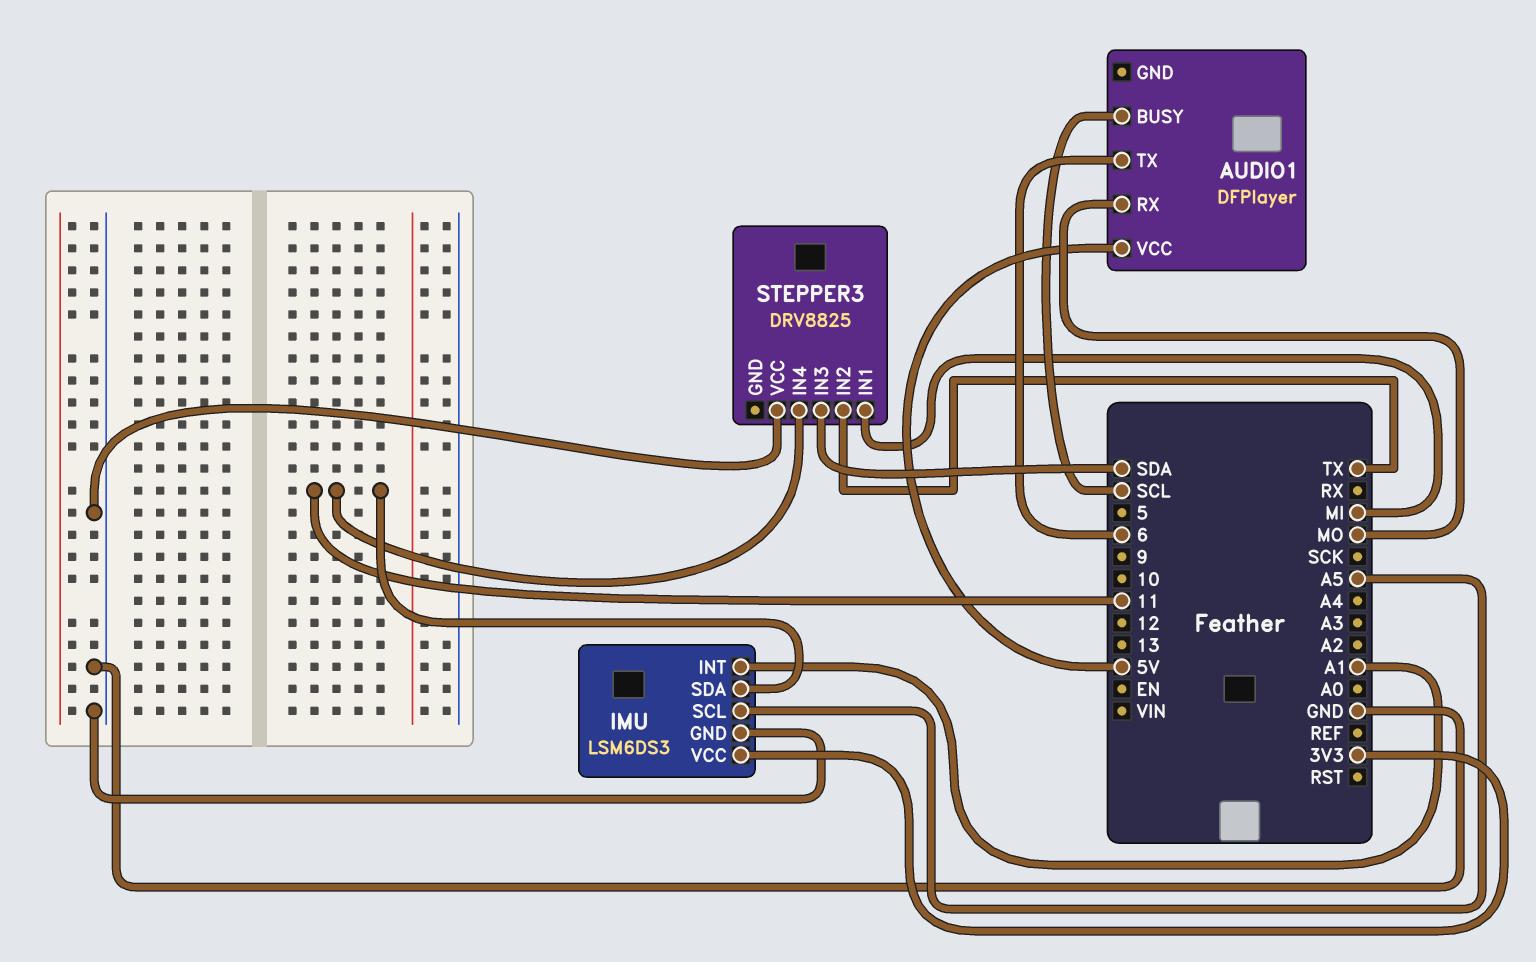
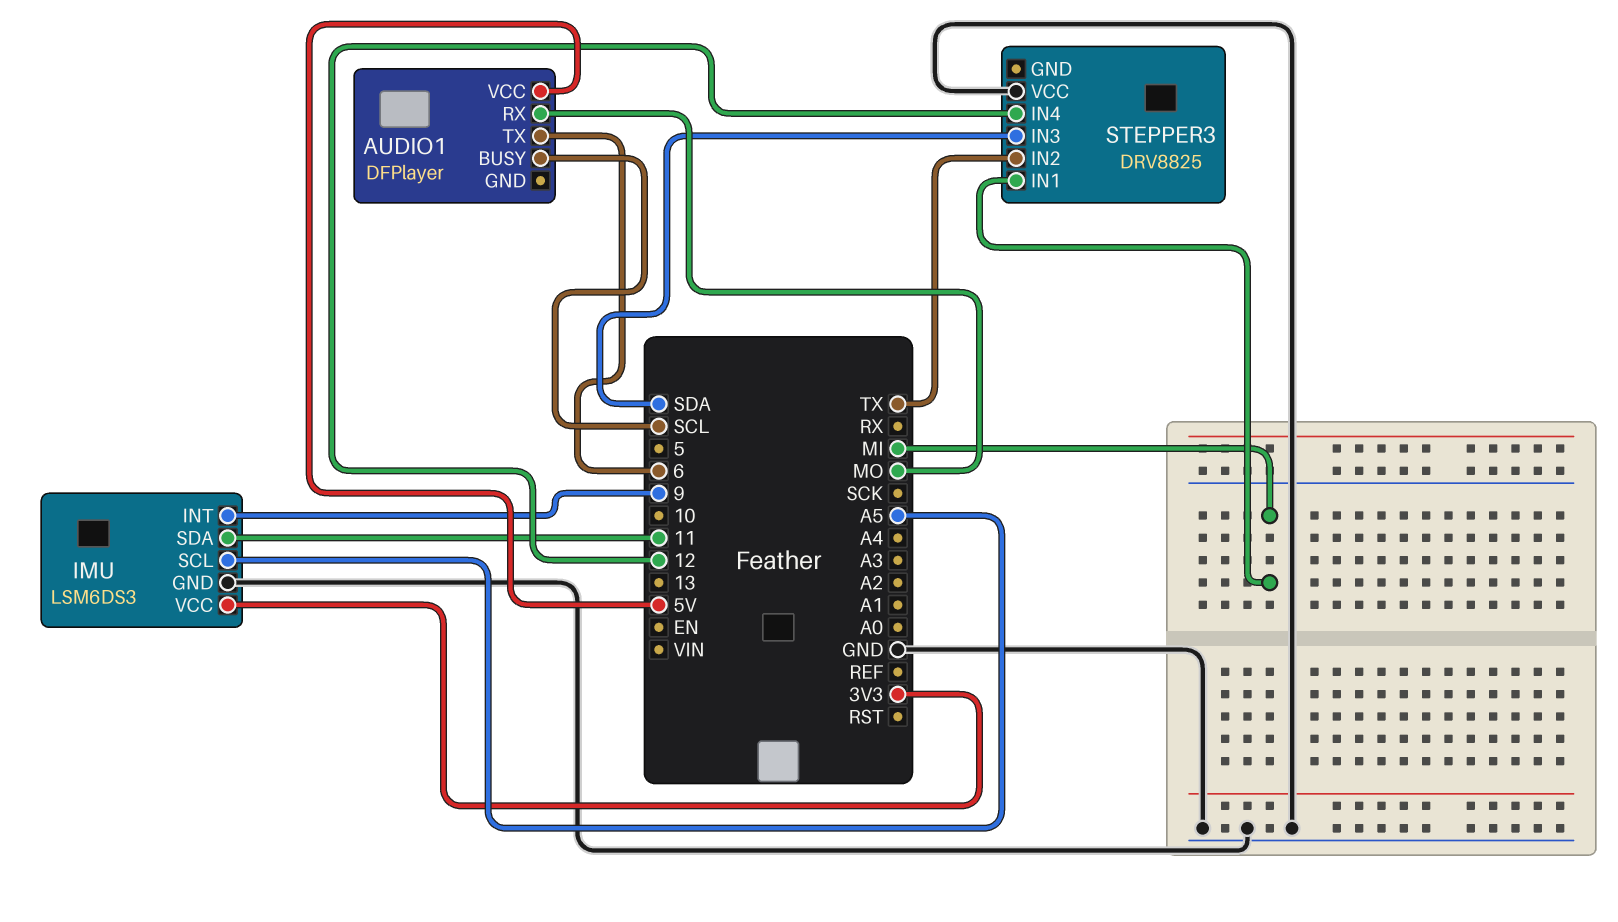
IMU pin INT: A1 -> 9
STEPPER3 pin IN4: 11 -> 12

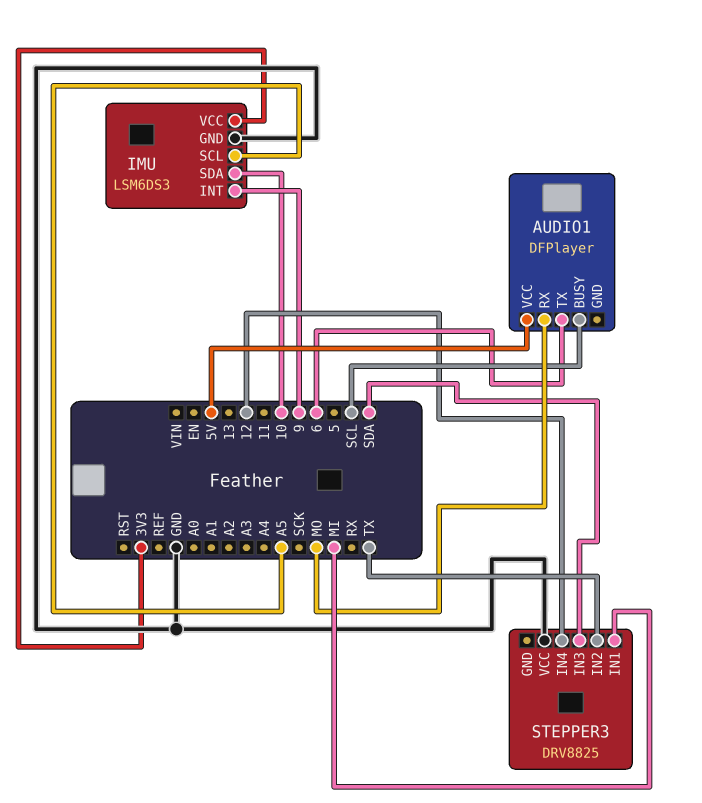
IMU pin SDA: 11 -> 10

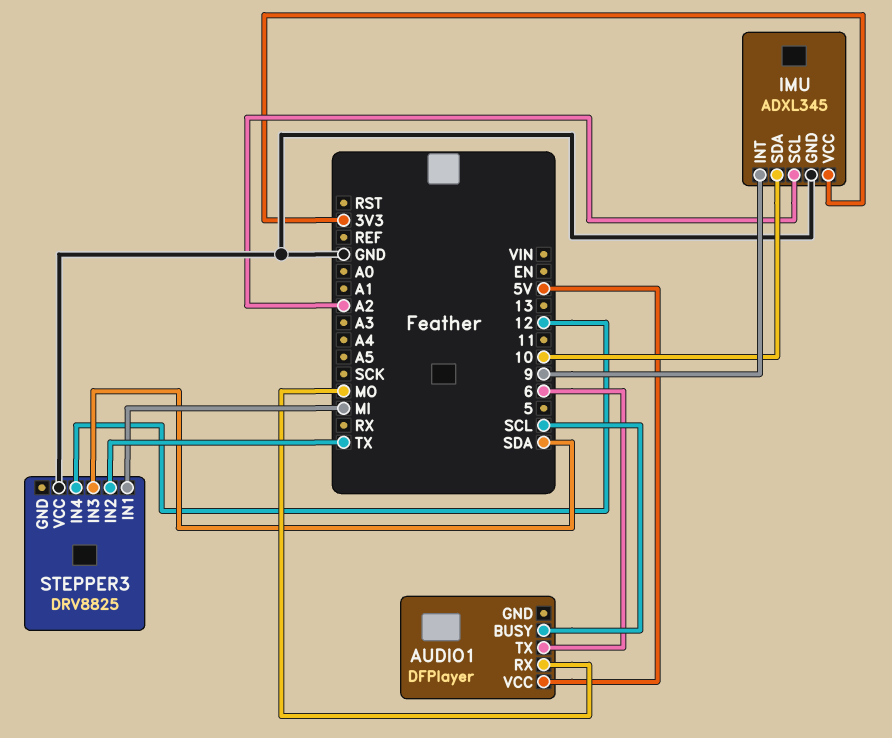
IMU: LSM6DS3 -> ADXL345
IMU pin SCL: A5 -> A2

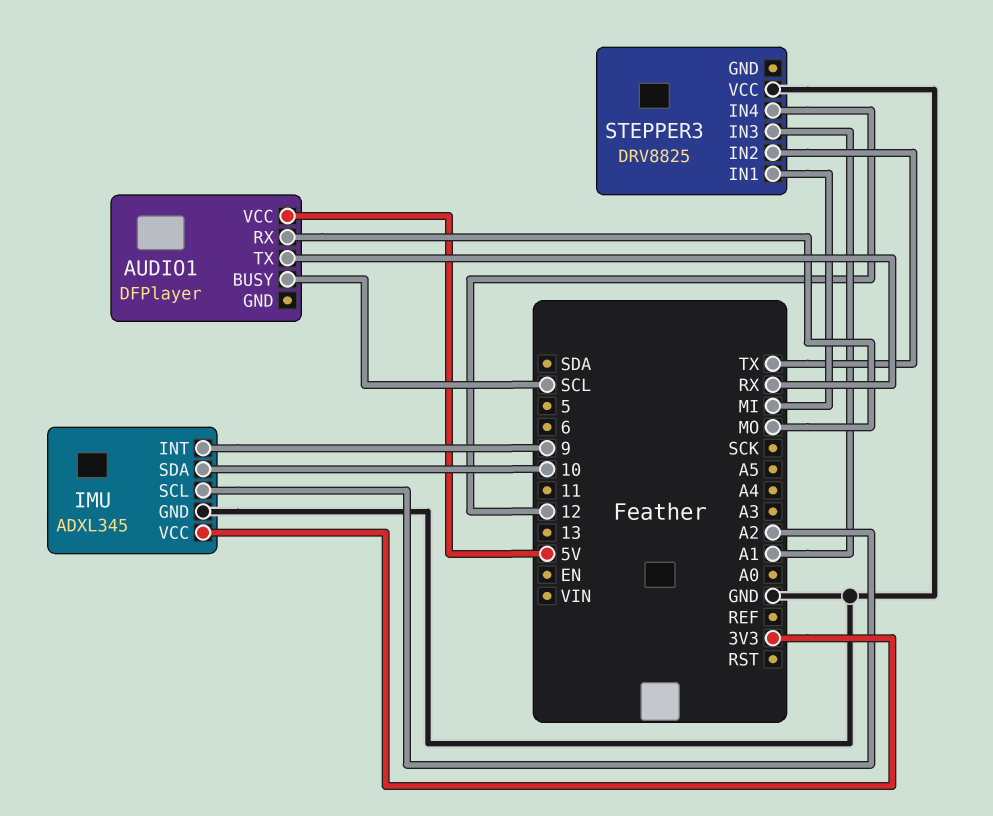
AUDIO1 pin TX: 6 -> RX
STEPPER3 pin IN3: SDA -> A1

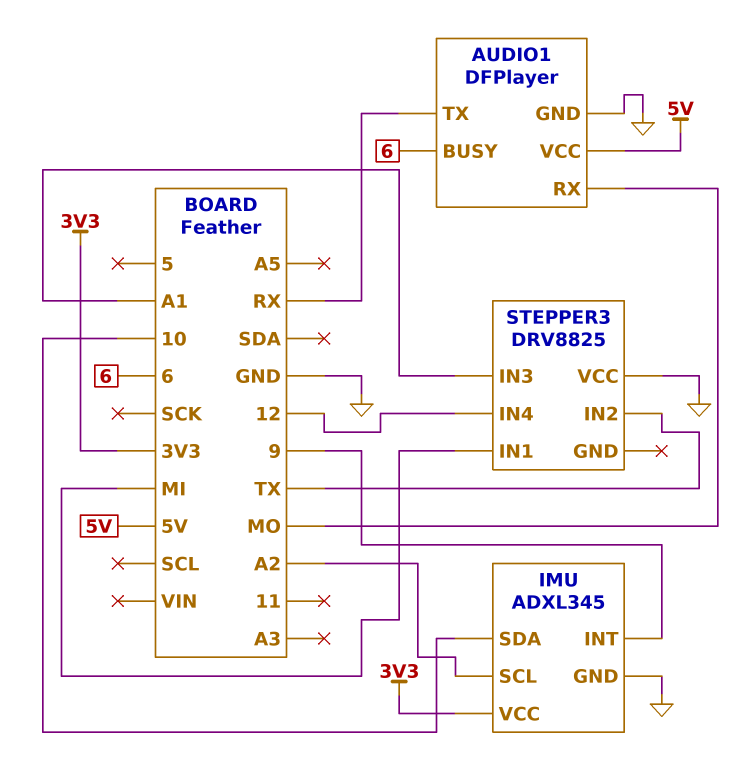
AUDIO1 pin BUSY: SCL -> 6
AUDIO1 pin GND: none -> GND

